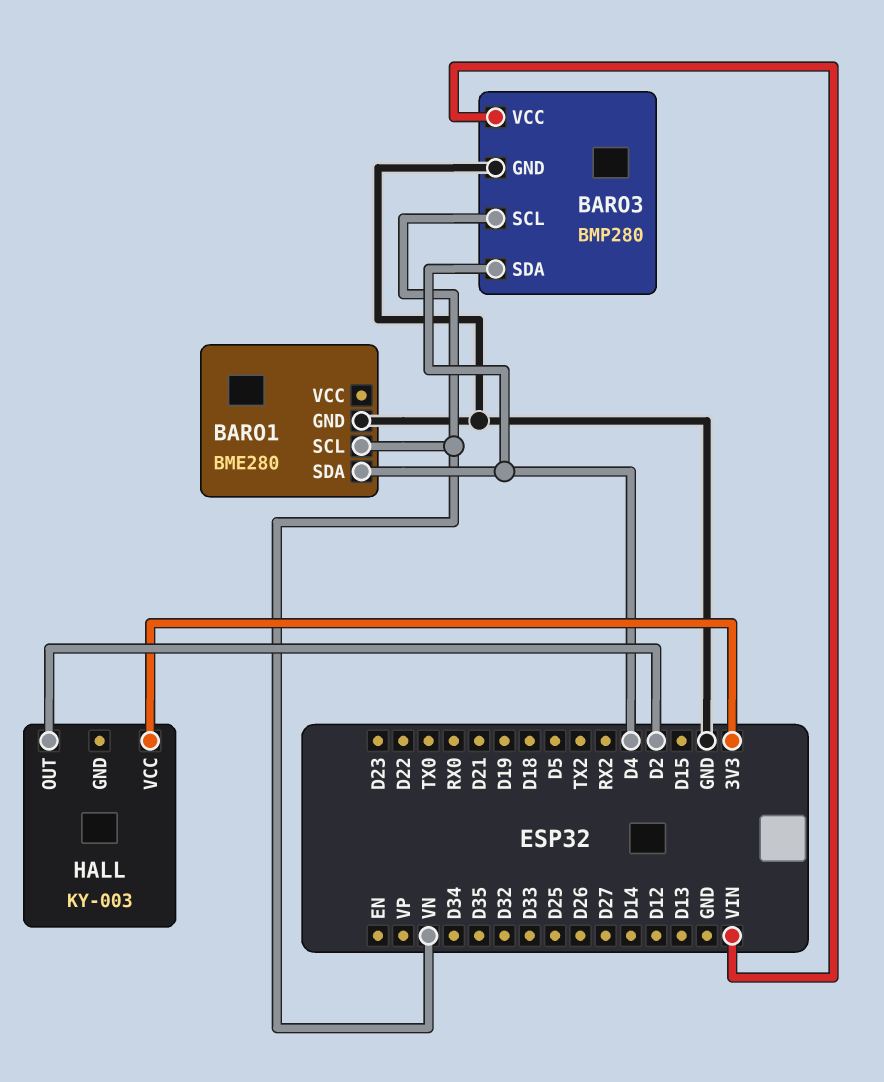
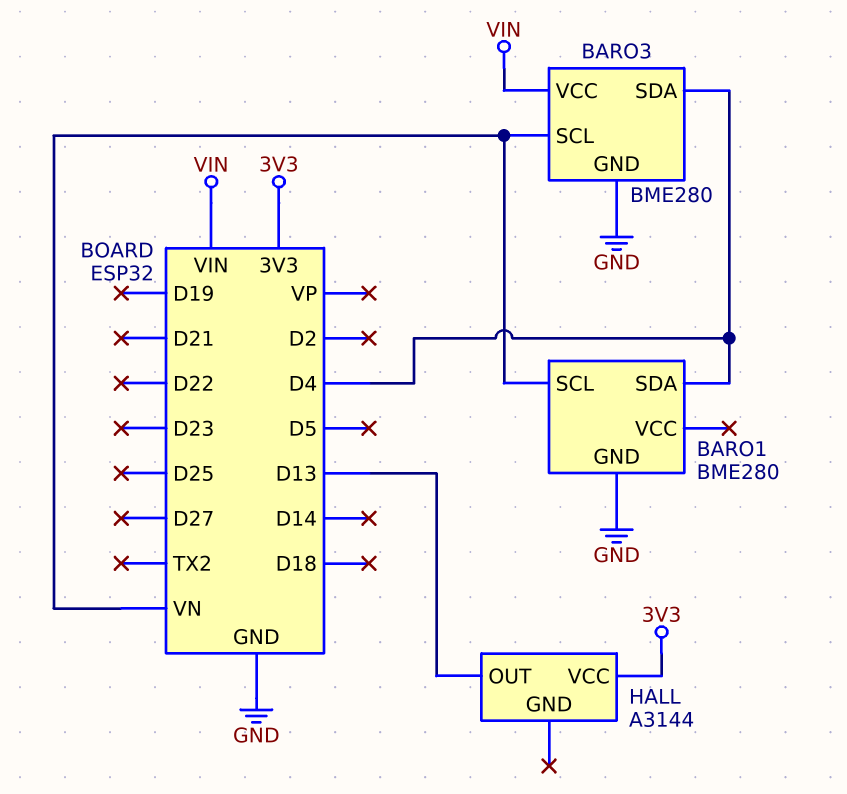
BARO3: BMP280 -> BME280
HALL: KY-003 -> A3144
HALL pin OUT: D2 -> D13

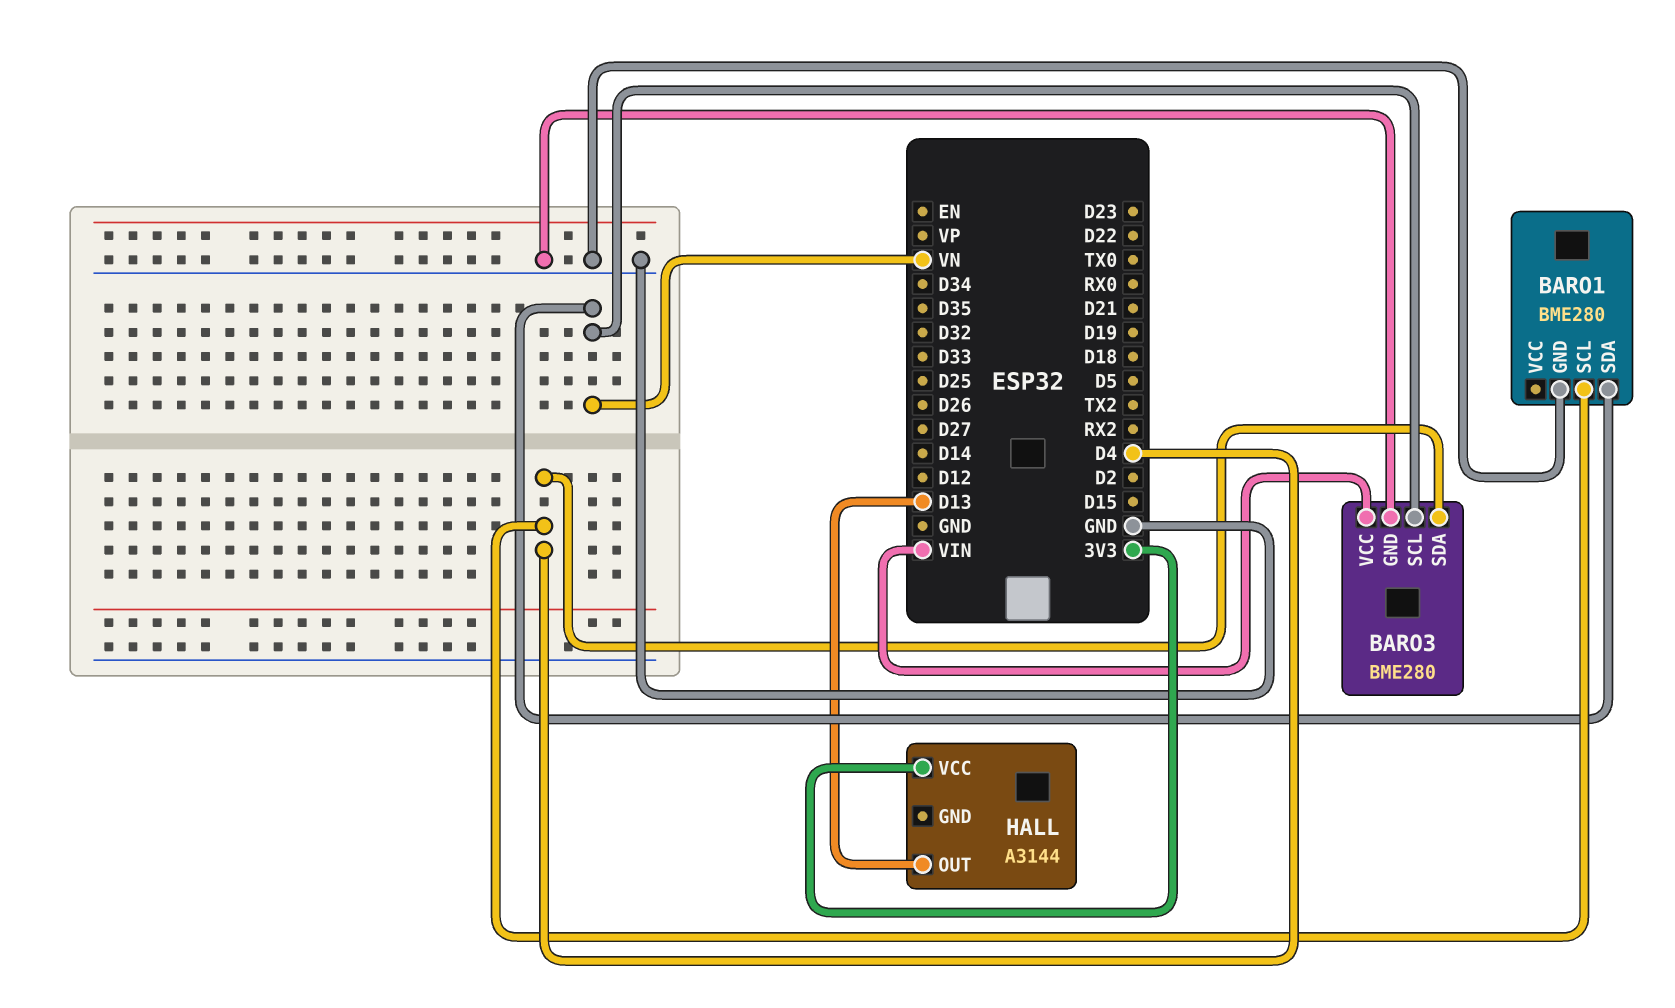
BARO1 pin SCL: VN -> D4
BARO1 pin SDA: D4 -> VN

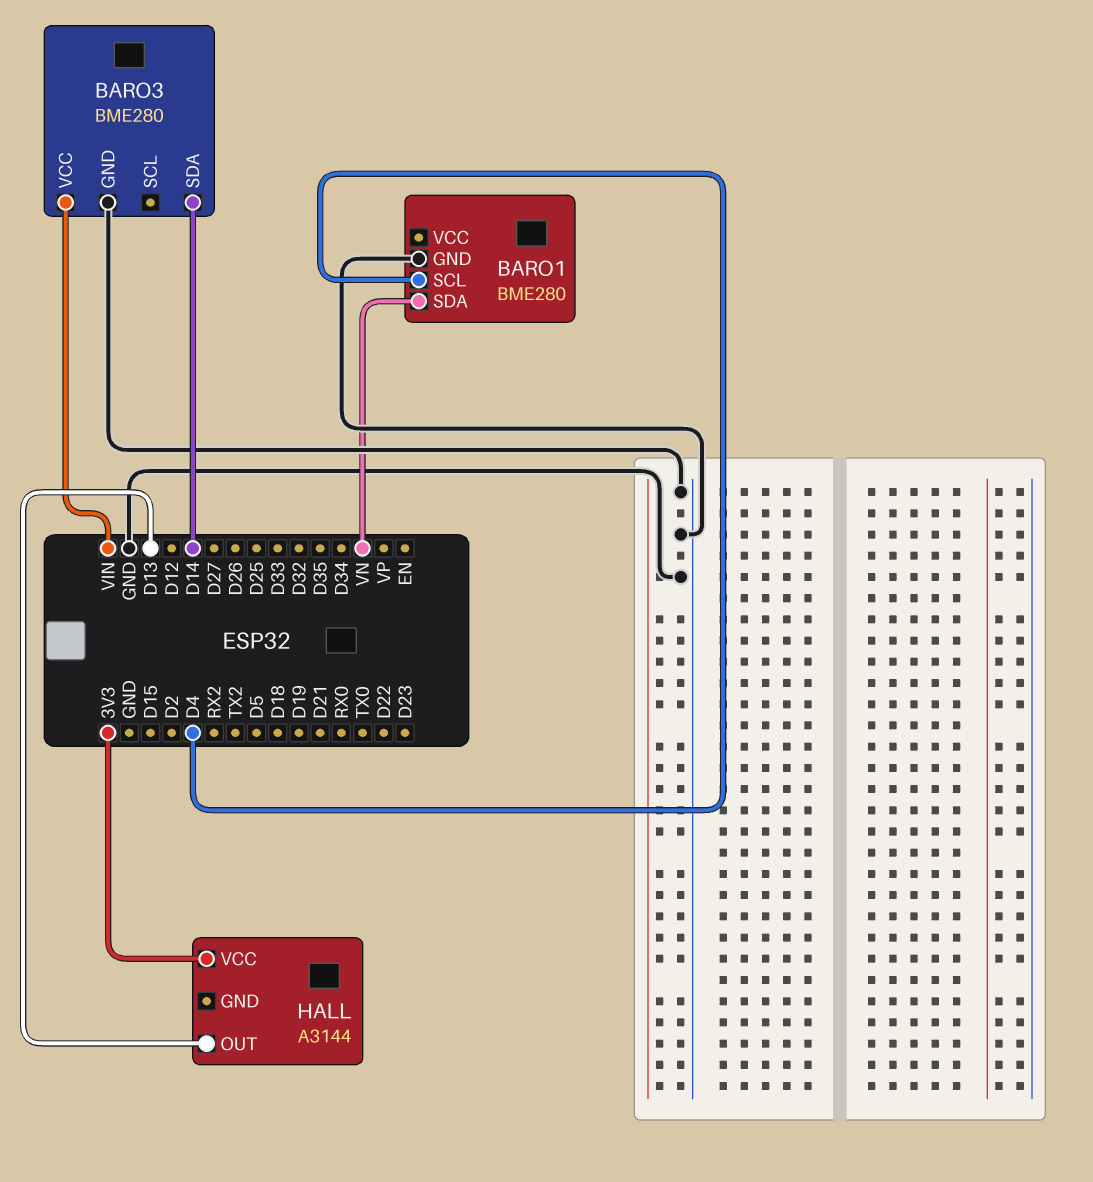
BARO3 pin SCL: VN -> none
BARO3 pin SDA: D4 -> D14

